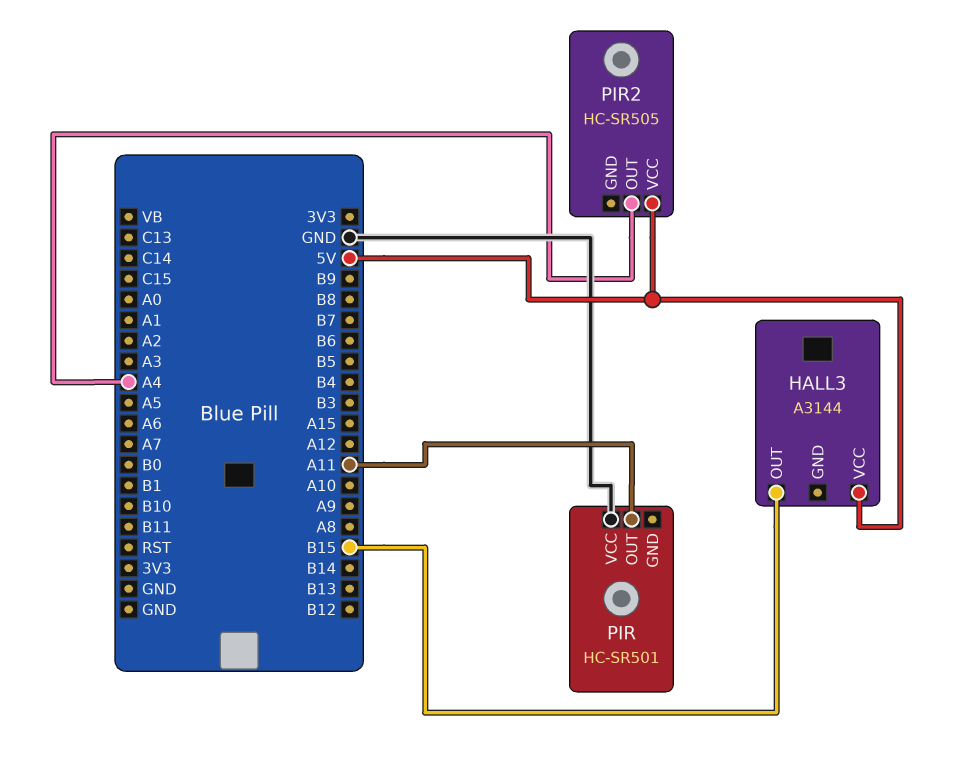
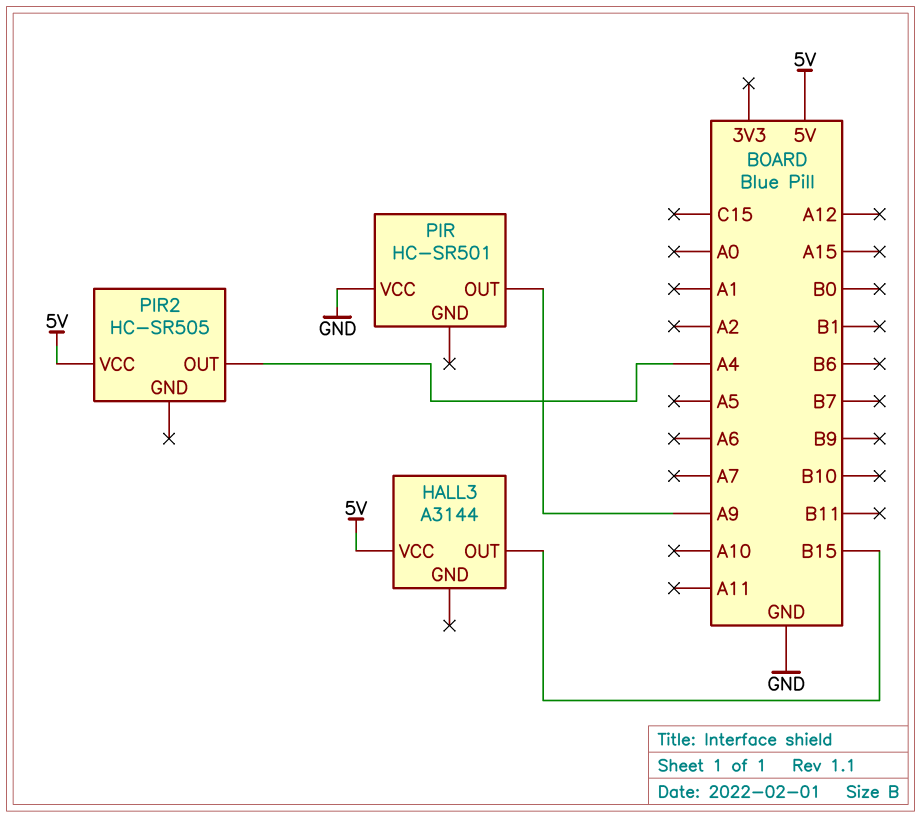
PIR pin OUT: A11 -> A9

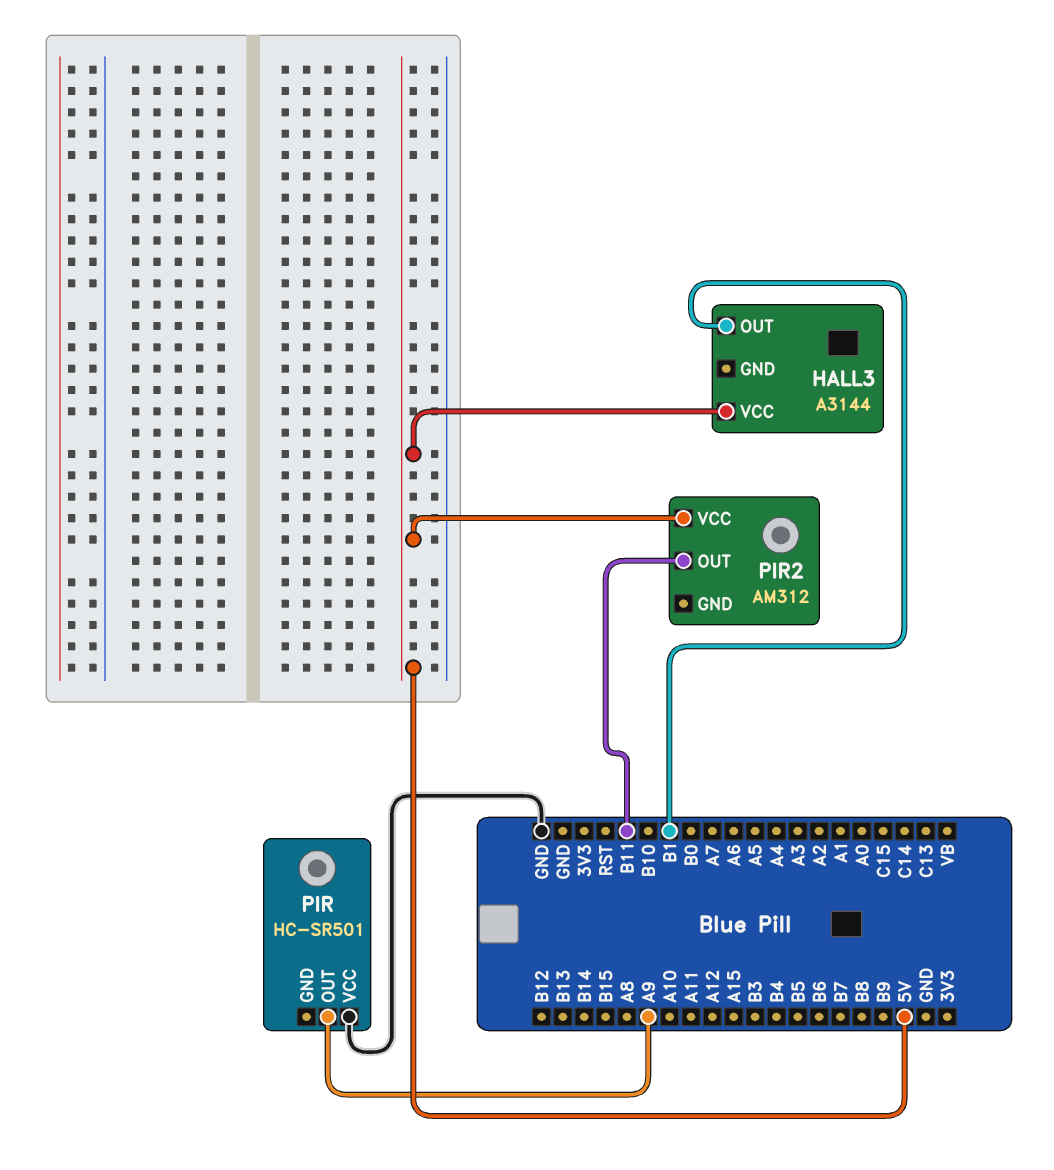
HALL3 pin OUT: B15 -> B1
PIR2: HC-SR505 -> AM312
PIR2 pin OUT: A4 -> B11

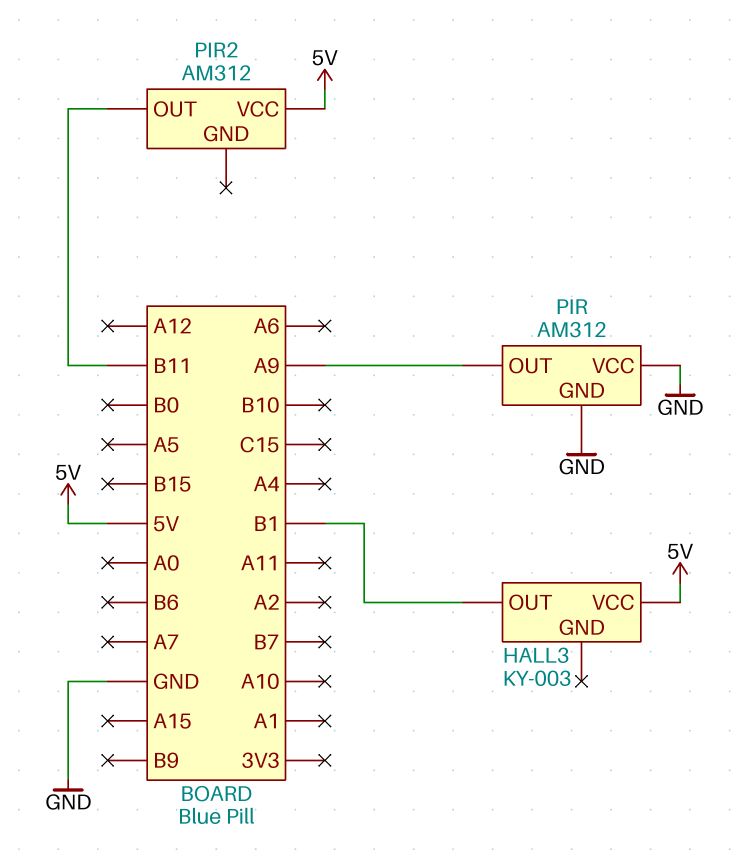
HALL3: A3144 -> KY-003
PIR: HC-SR501 -> AM312
PIR pin GND: none -> GND

